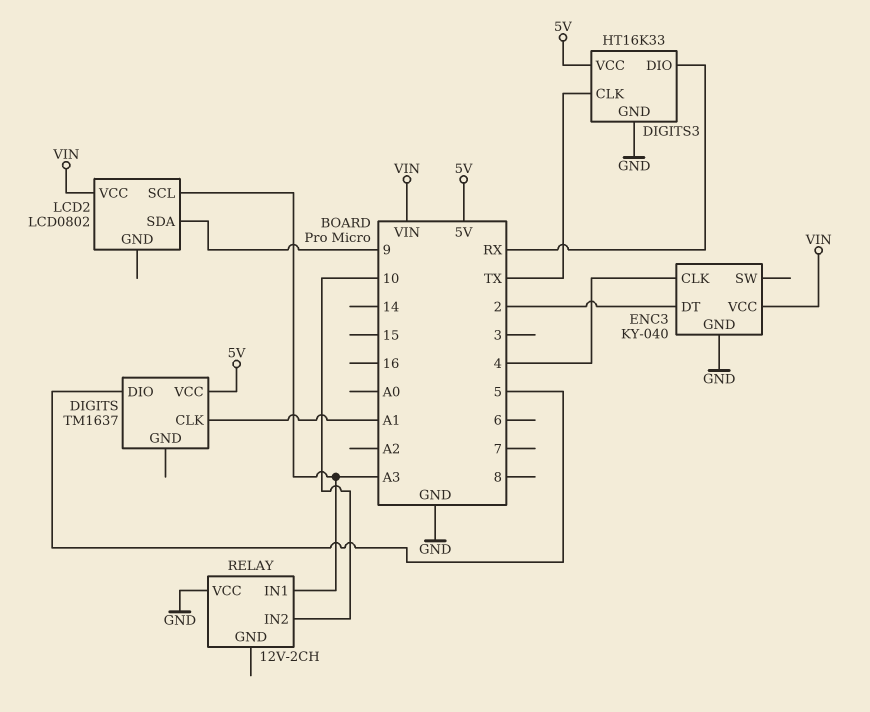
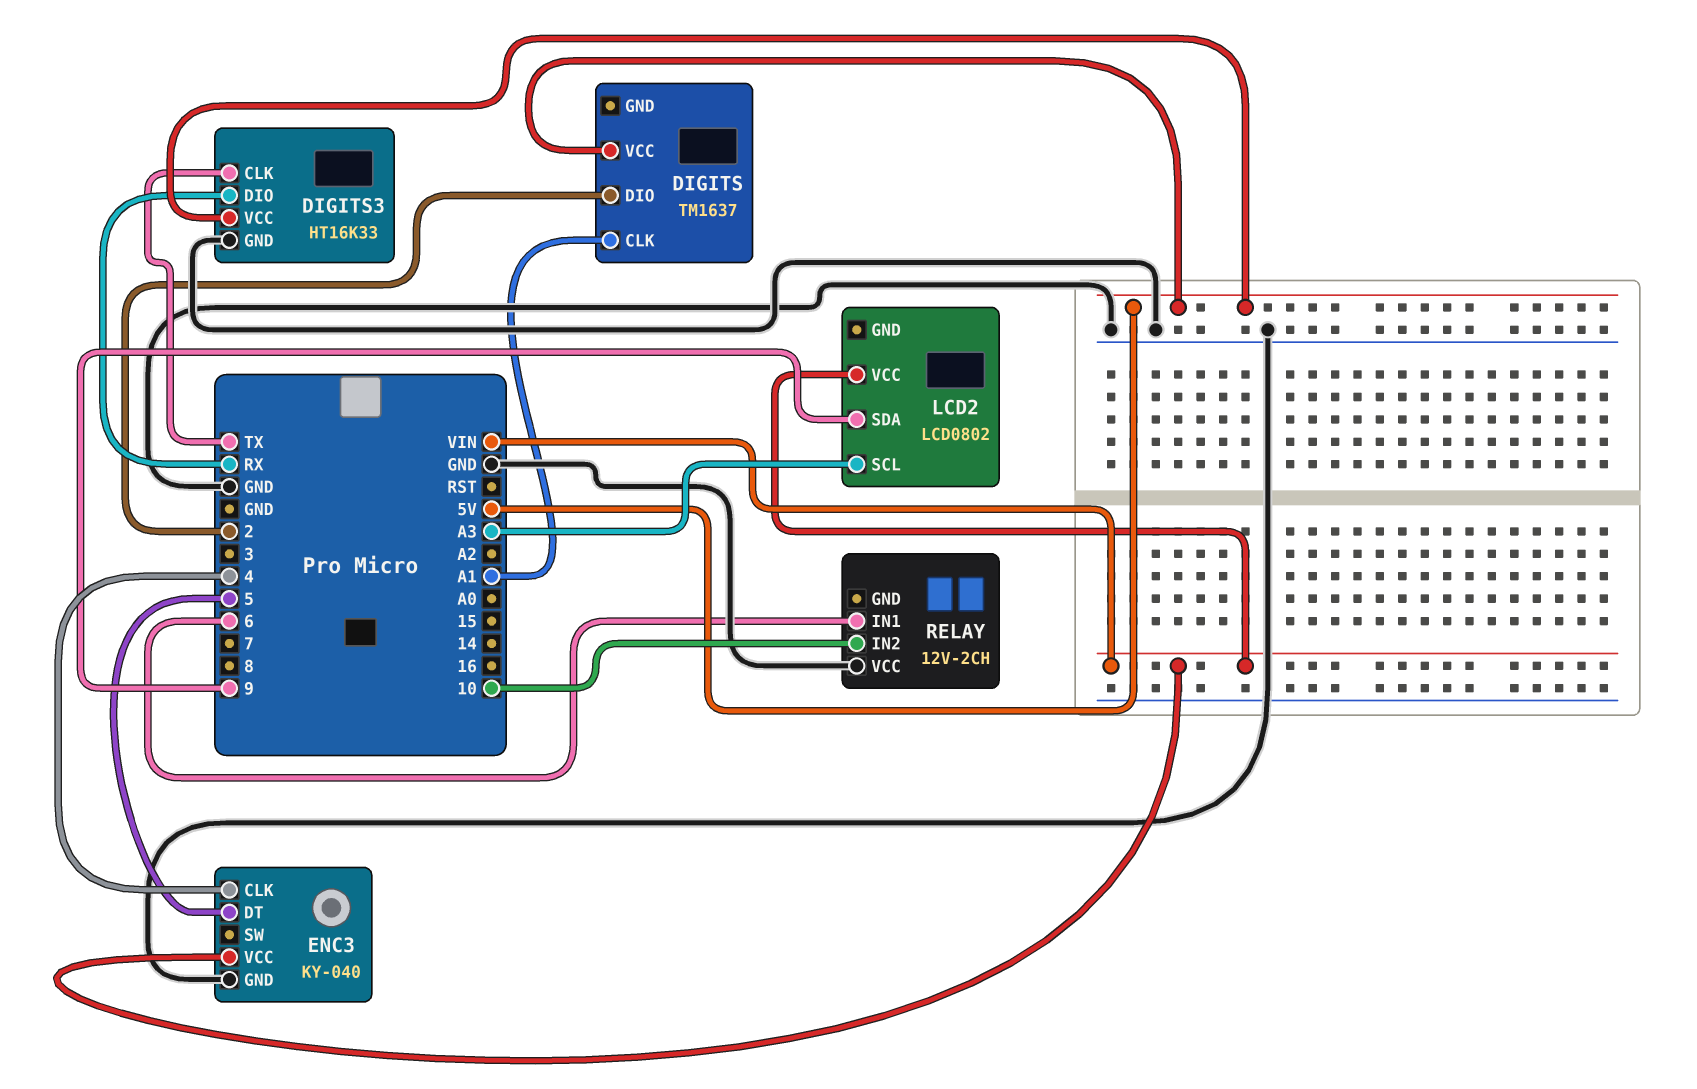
DIGITS pin DIO: 5 -> 2
ENC3 pin DT: 2 -> 5
RELAY pin IN1: A3 -> 6

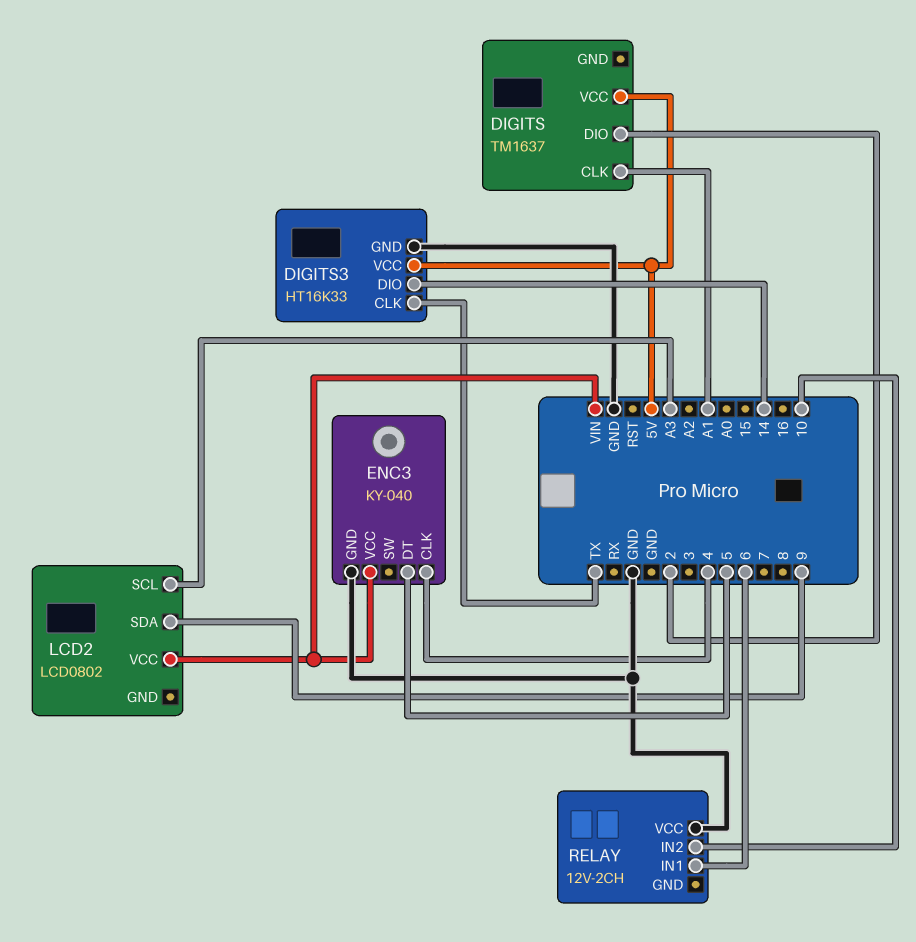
DIGITS3 pin DIO: RX -> 14

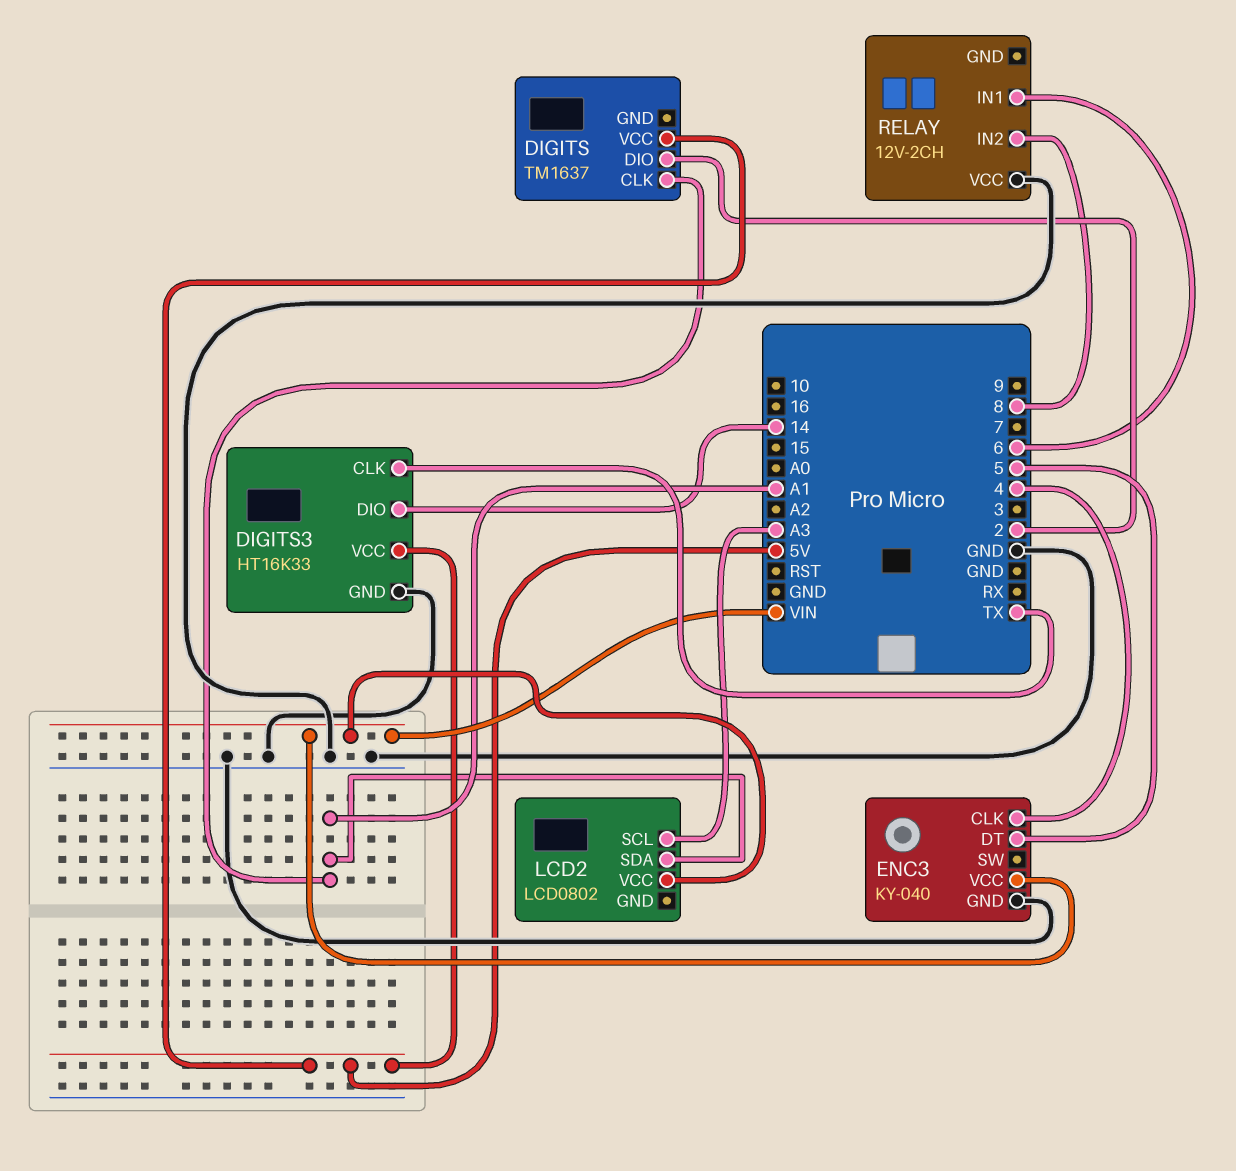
LCD2 pin SDA: 9 -> A1
RELAY pin IN2: 10 -> 8

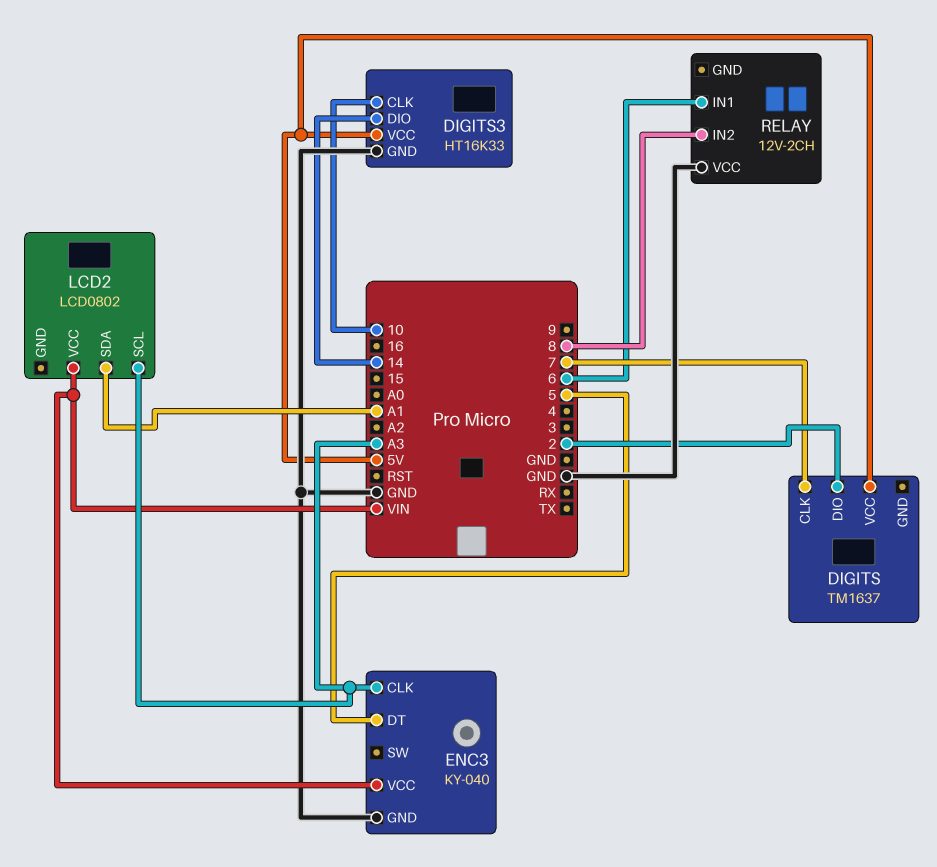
DIGITS pin CLK: A1 -> 7
DIGITS3 pin CLK: TX -> 10
ENC3 pin CLK: 4 -> A3

